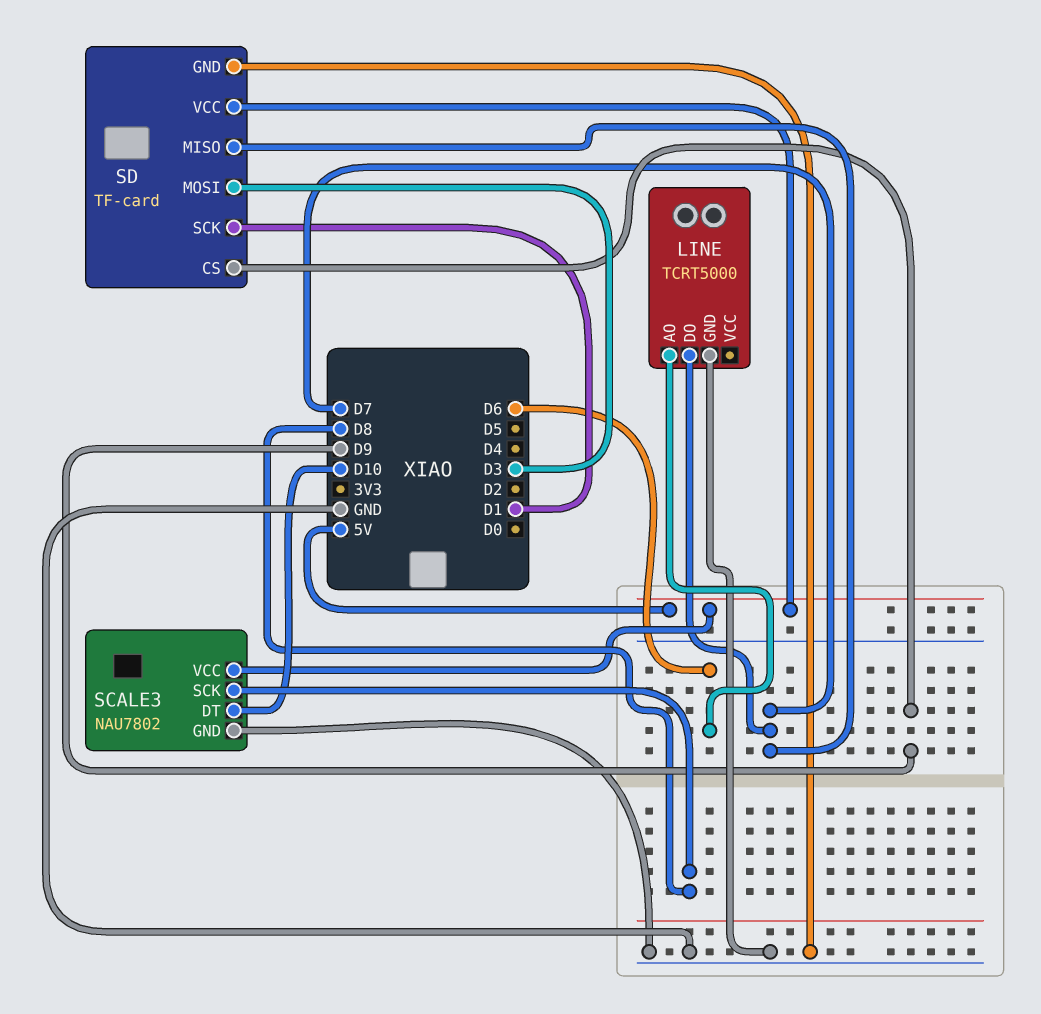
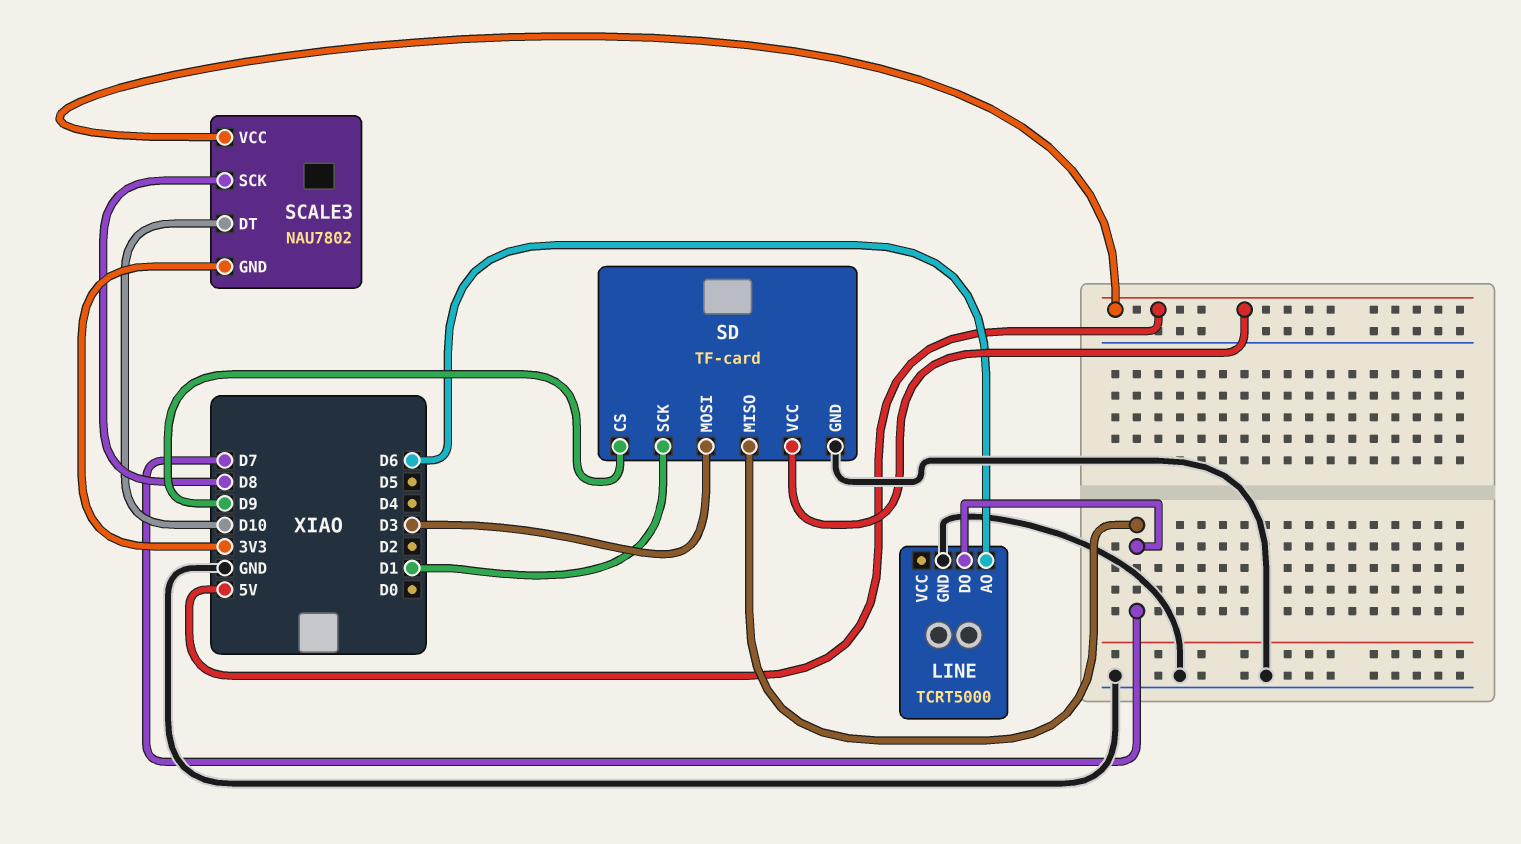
SCALE3 pin GND: GND -> 3V3

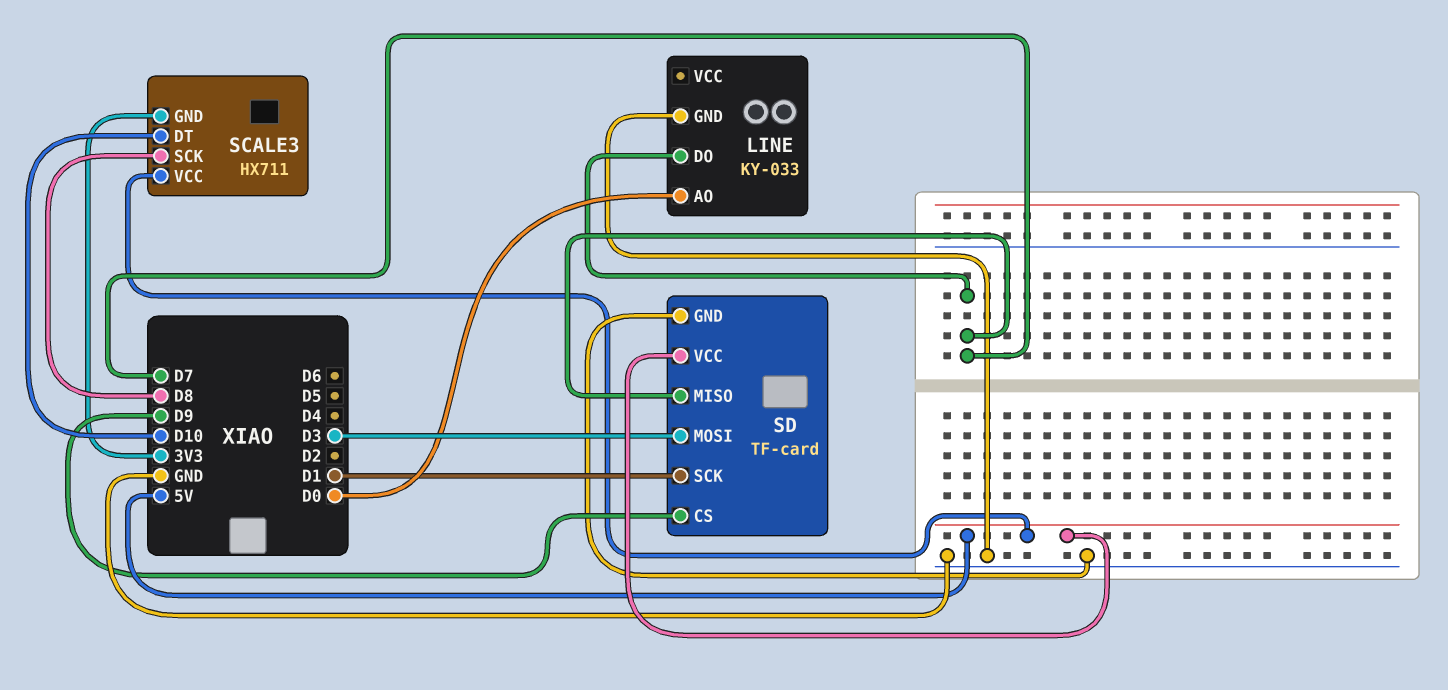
LINE: TCRT5000 -> KY-033
LINE pin AO: D6 -> D0
SCALE3: NAU7802 -> HX711

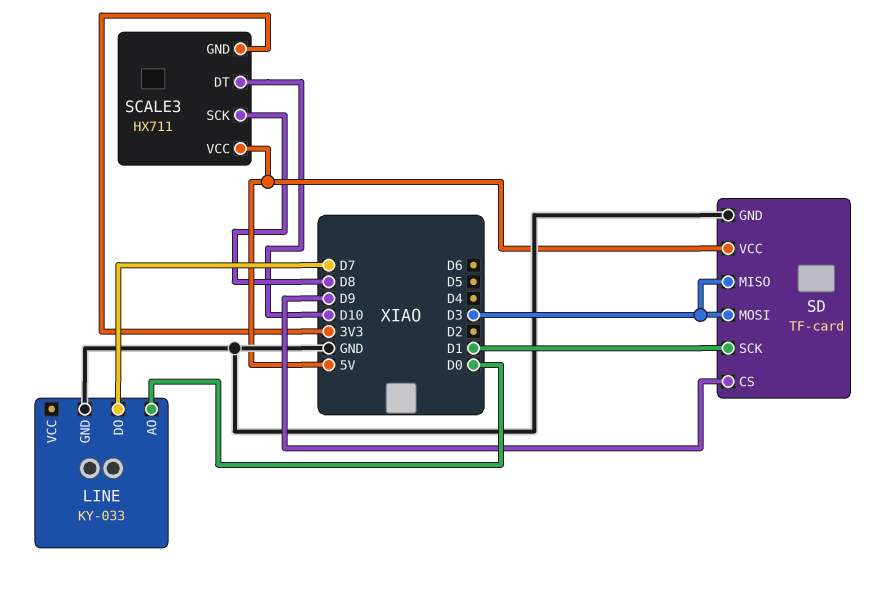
SD pin MISO: D7 -> D3

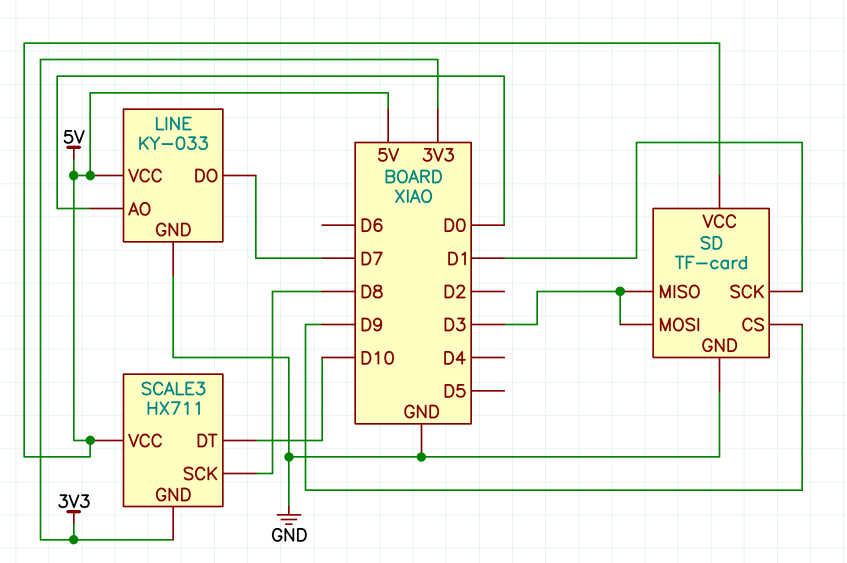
LINE pin VCC: none -> 5V

